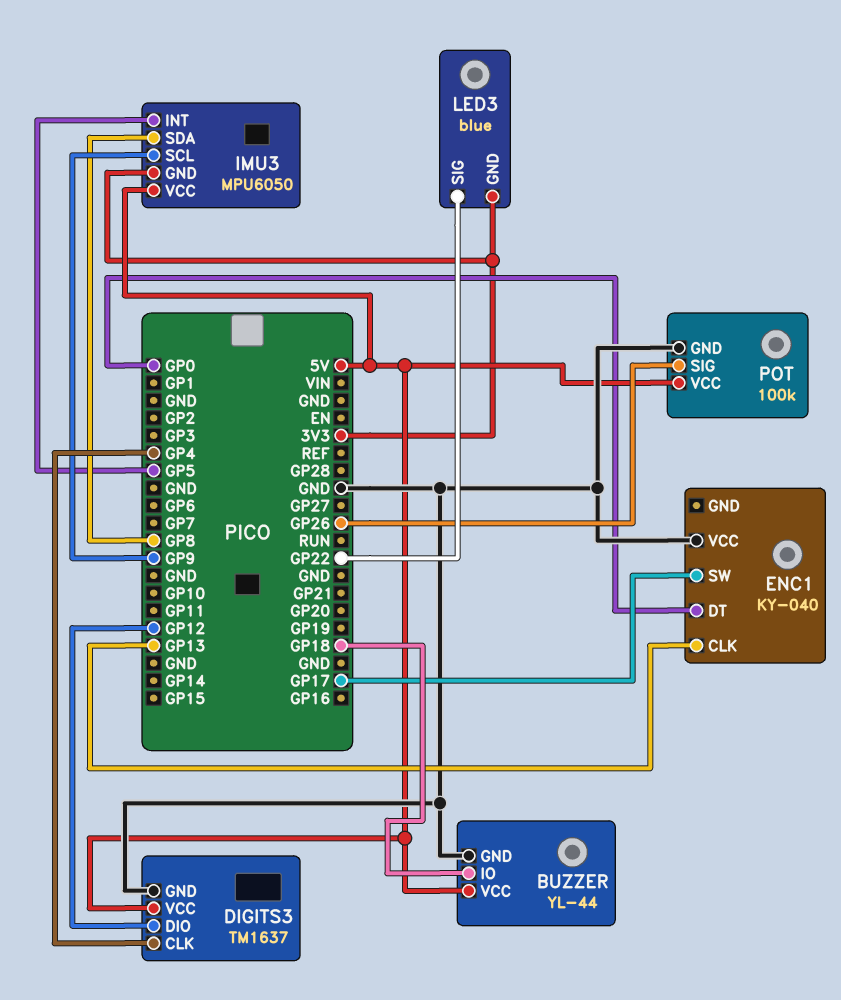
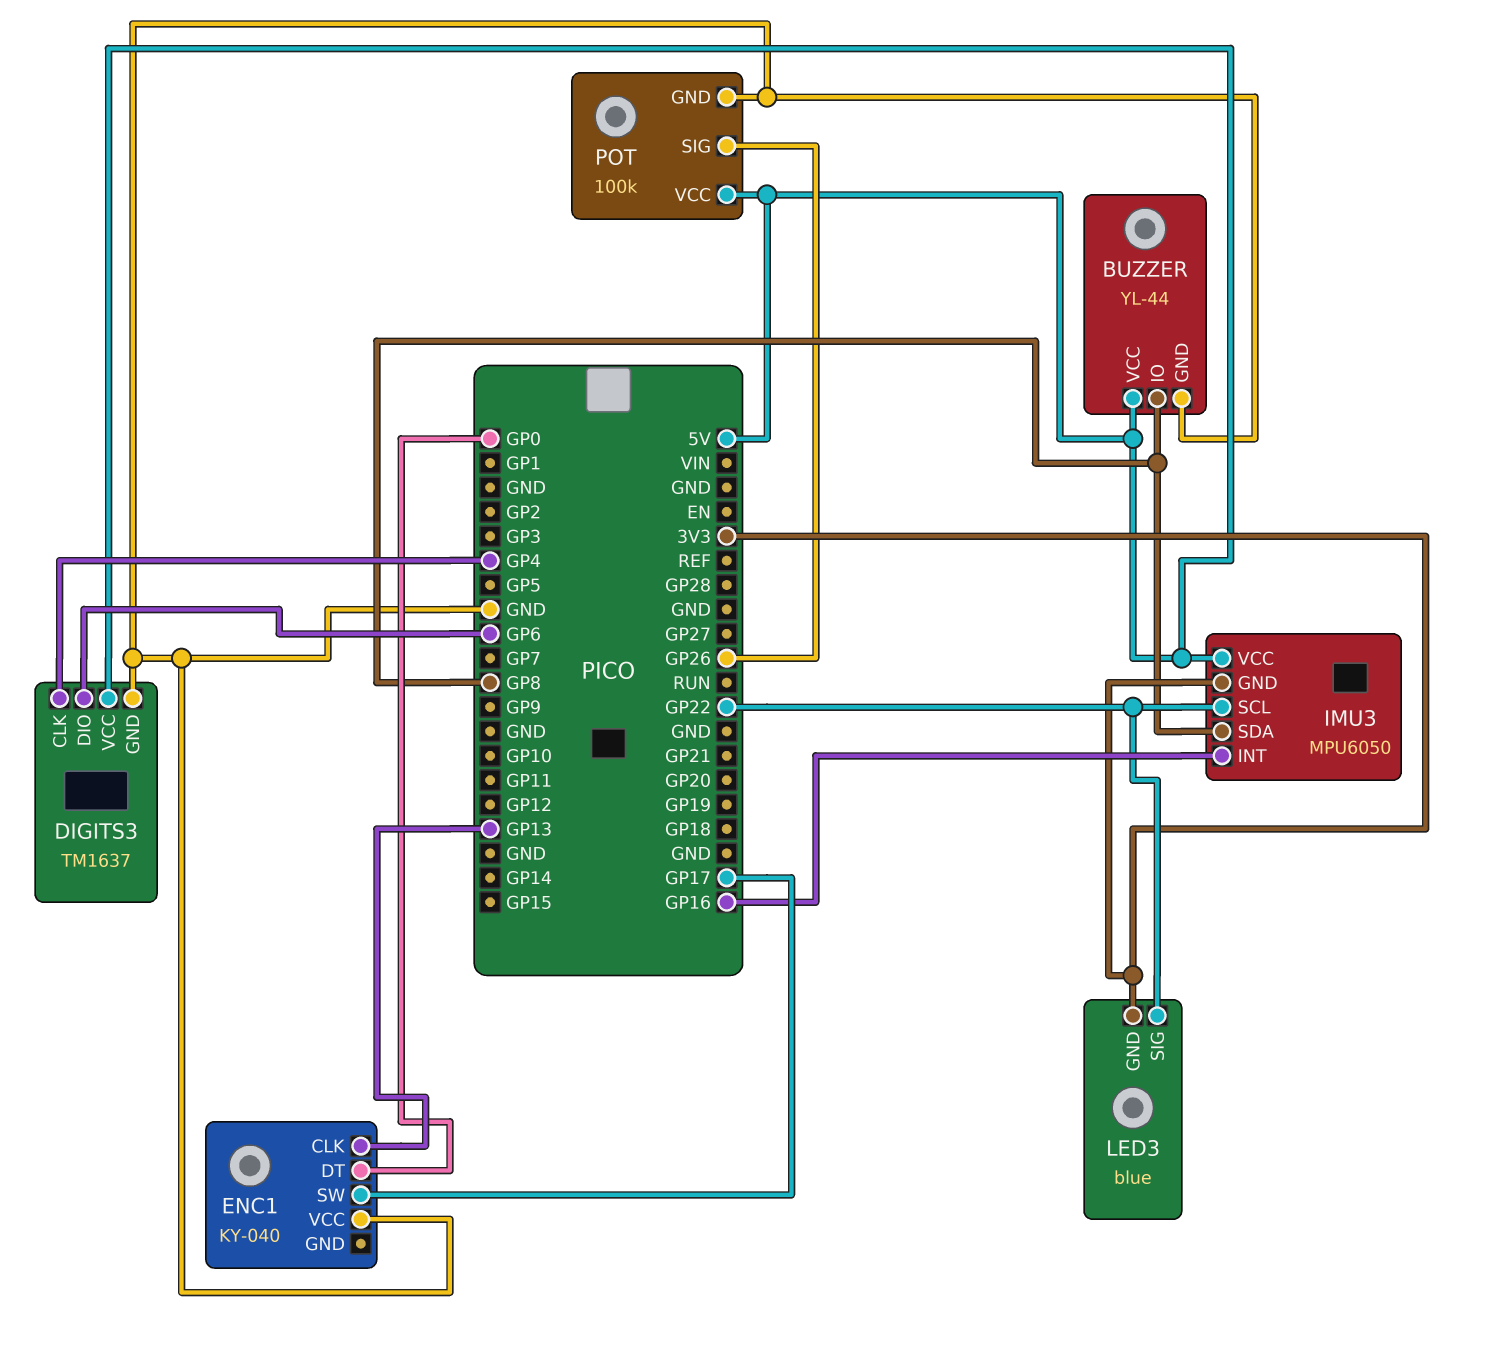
BUZZER pin IO: GP18 -> GP8
DIGITS3 pin DIO: GP12 -> GP6
IMU3 pin INT: GP5 -> GP16
IMU3 pin SCL: GP9 -> GP22

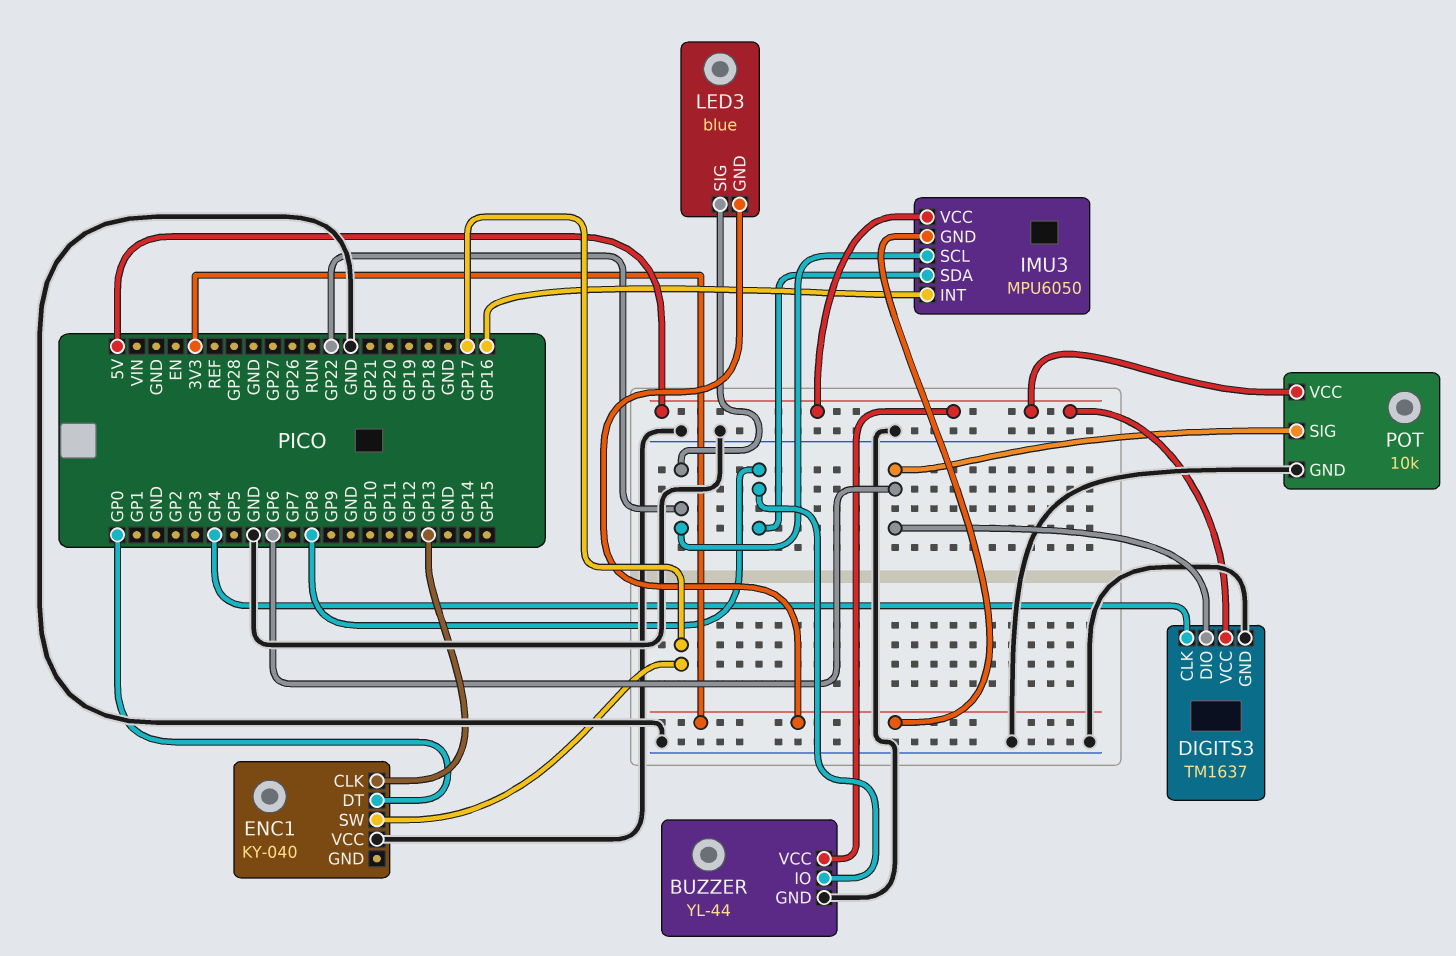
POT: 100k -> 10k
POT pin SIG: GP26 -> GP6

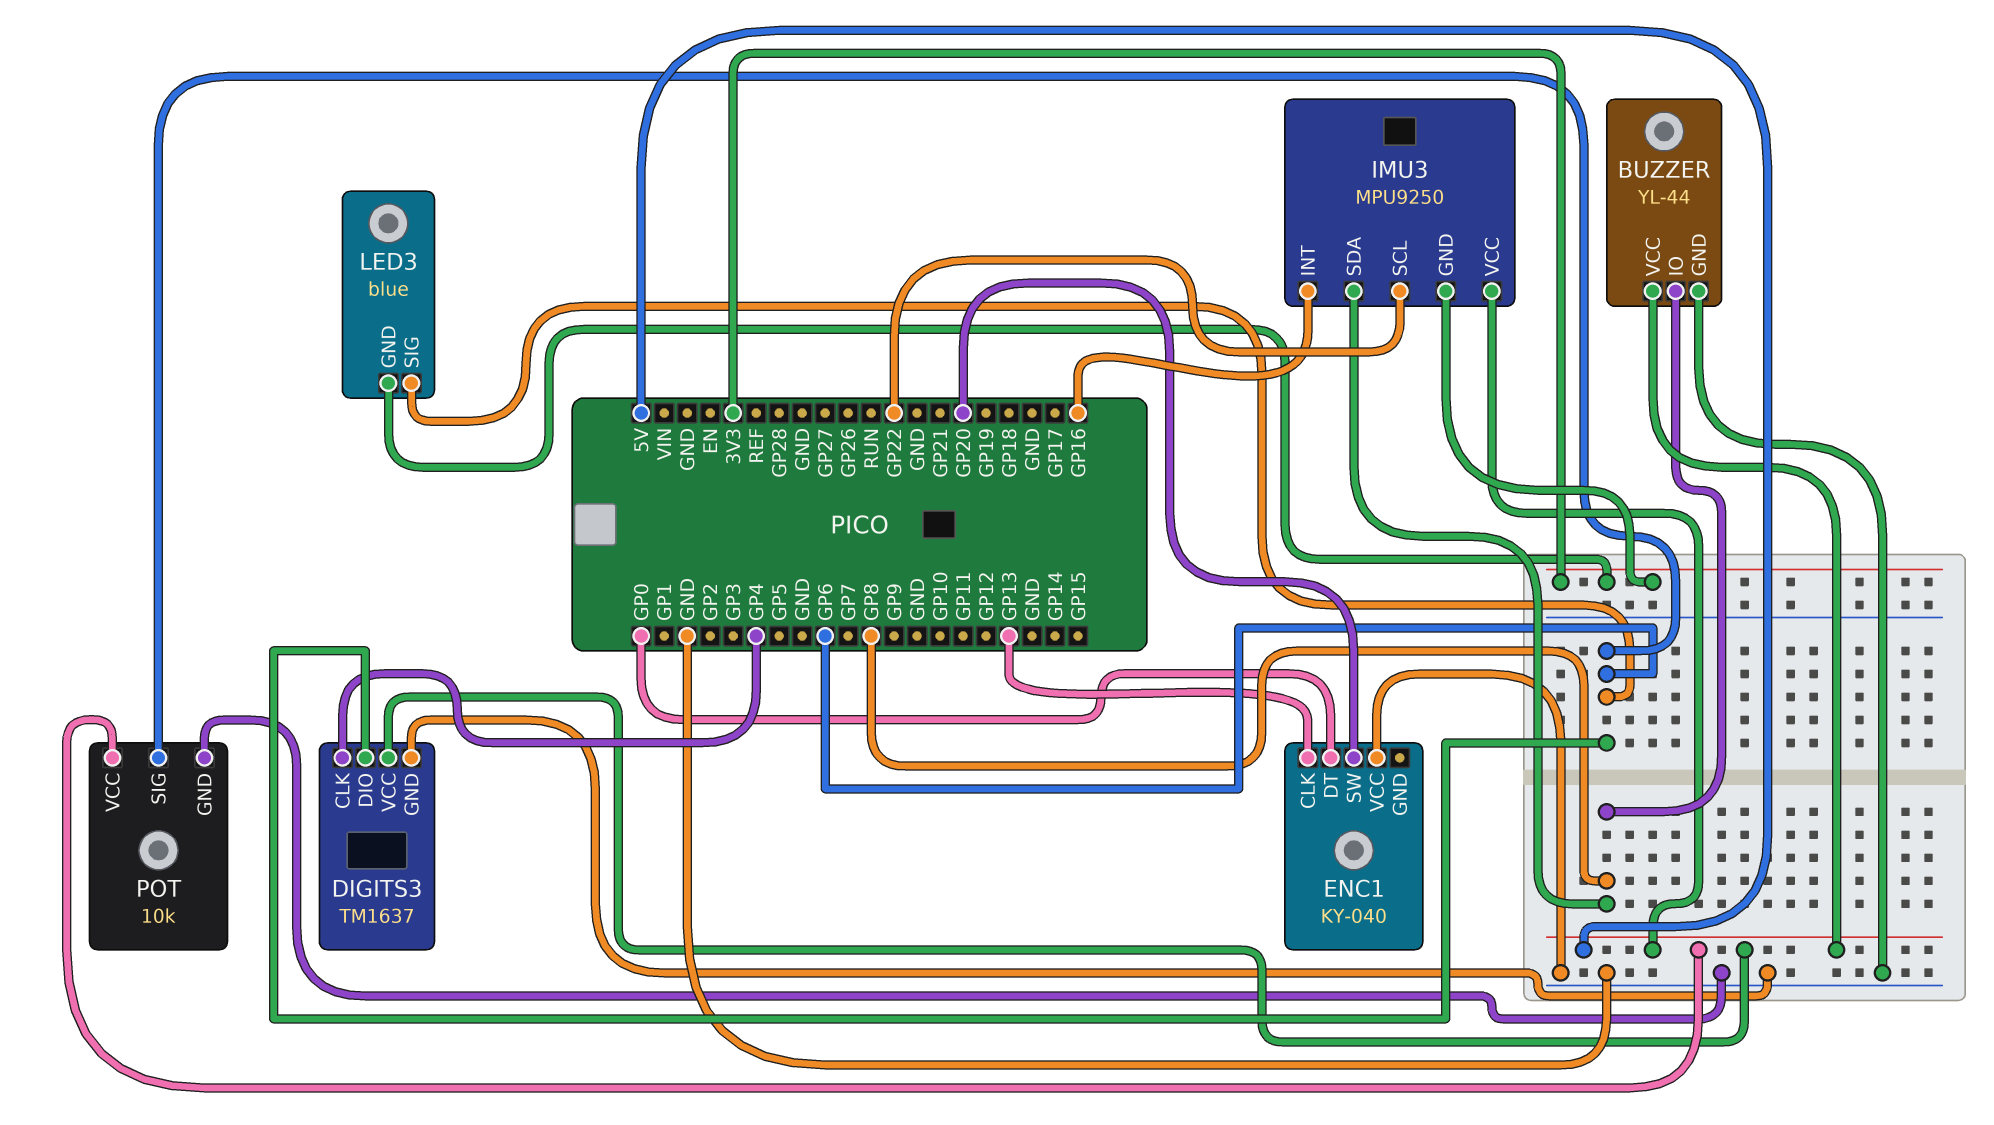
ENC1 pin SW: GP17 -> GP20
IMU3: MPU6050 -> MPU9250
LED3 pin SIG: GP22 -> GP6

